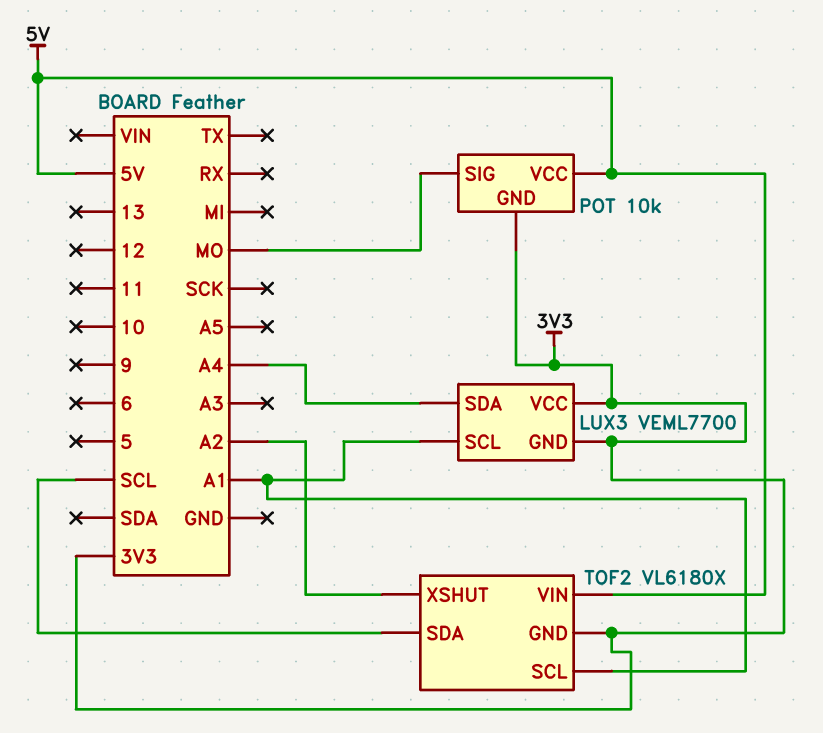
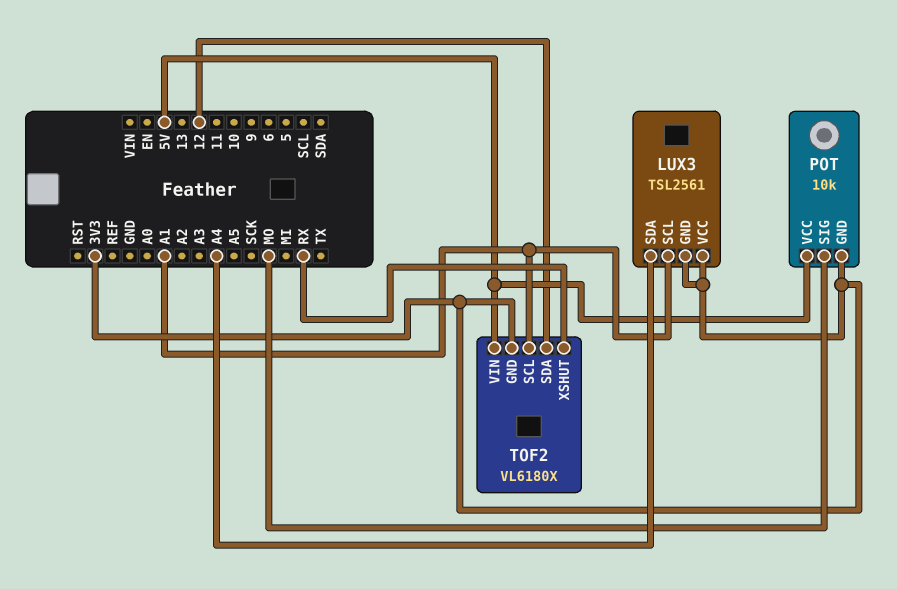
LUX3: VEML7700 -> TSL2561
TOF2 pin SDA: SCL -> 12
TOF2 pin XSHUT: A2 -> RX

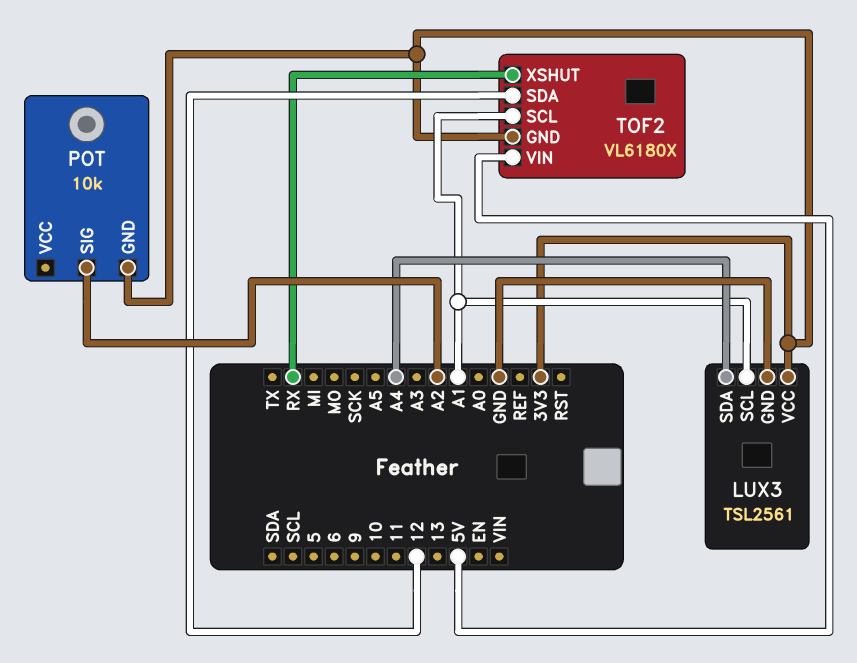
LUX3 pin GND: 3V3 -> GND
POT pin SIG: MO -> A2
POT pin VCC: 5V -> none

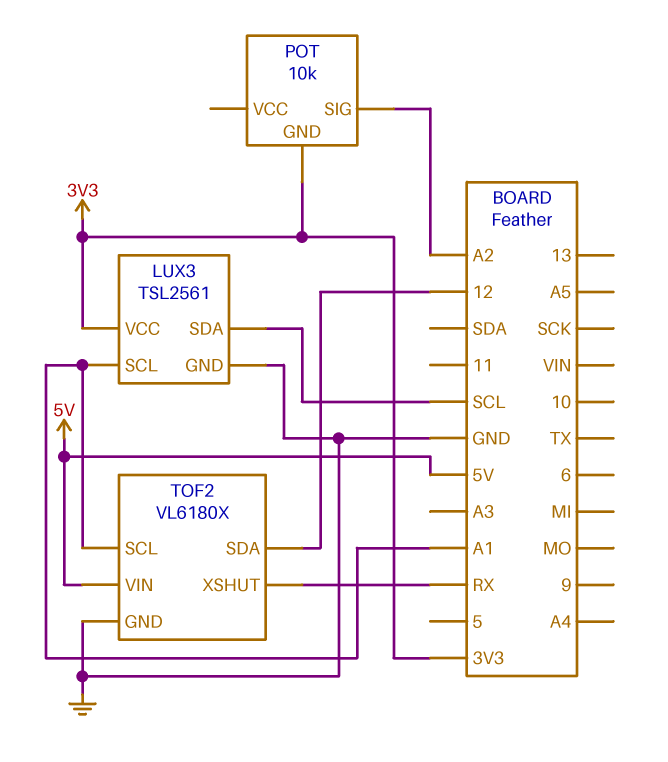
LUX3 pin SDA: A4 -> SCL
TOF2 pin GND: 3V3 -> GND

